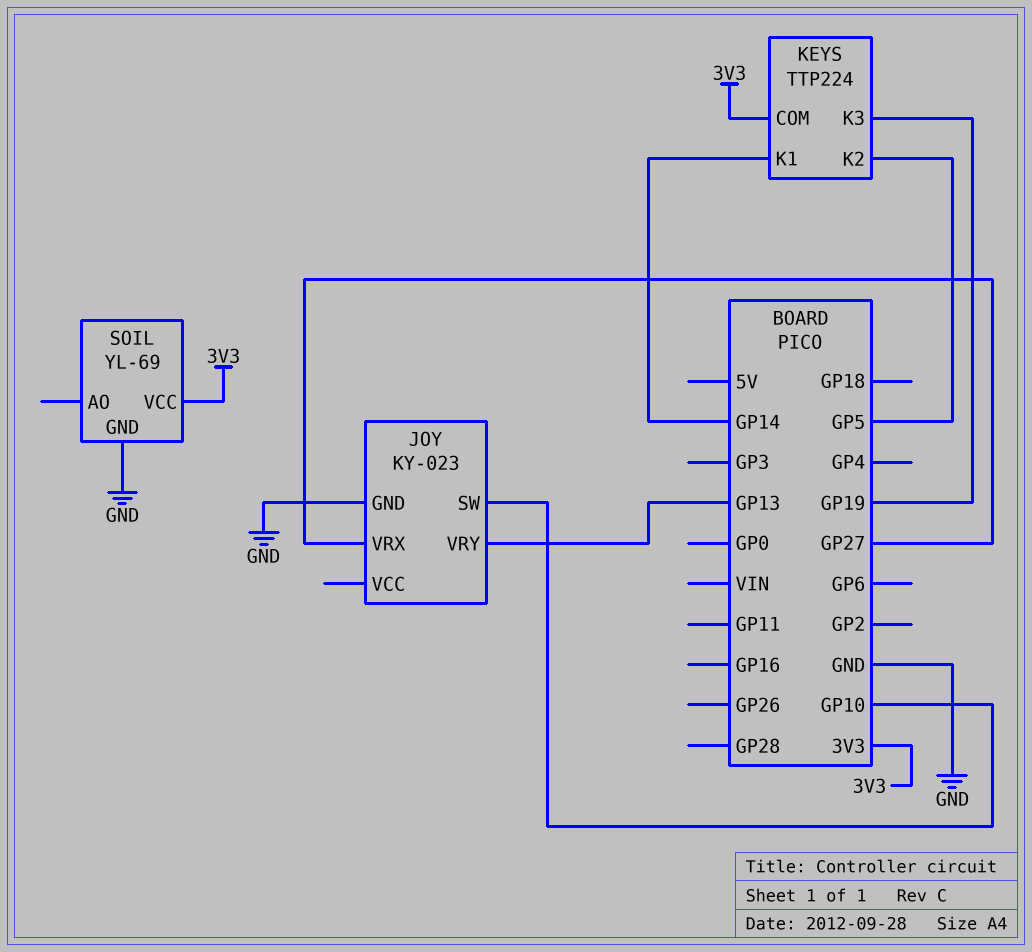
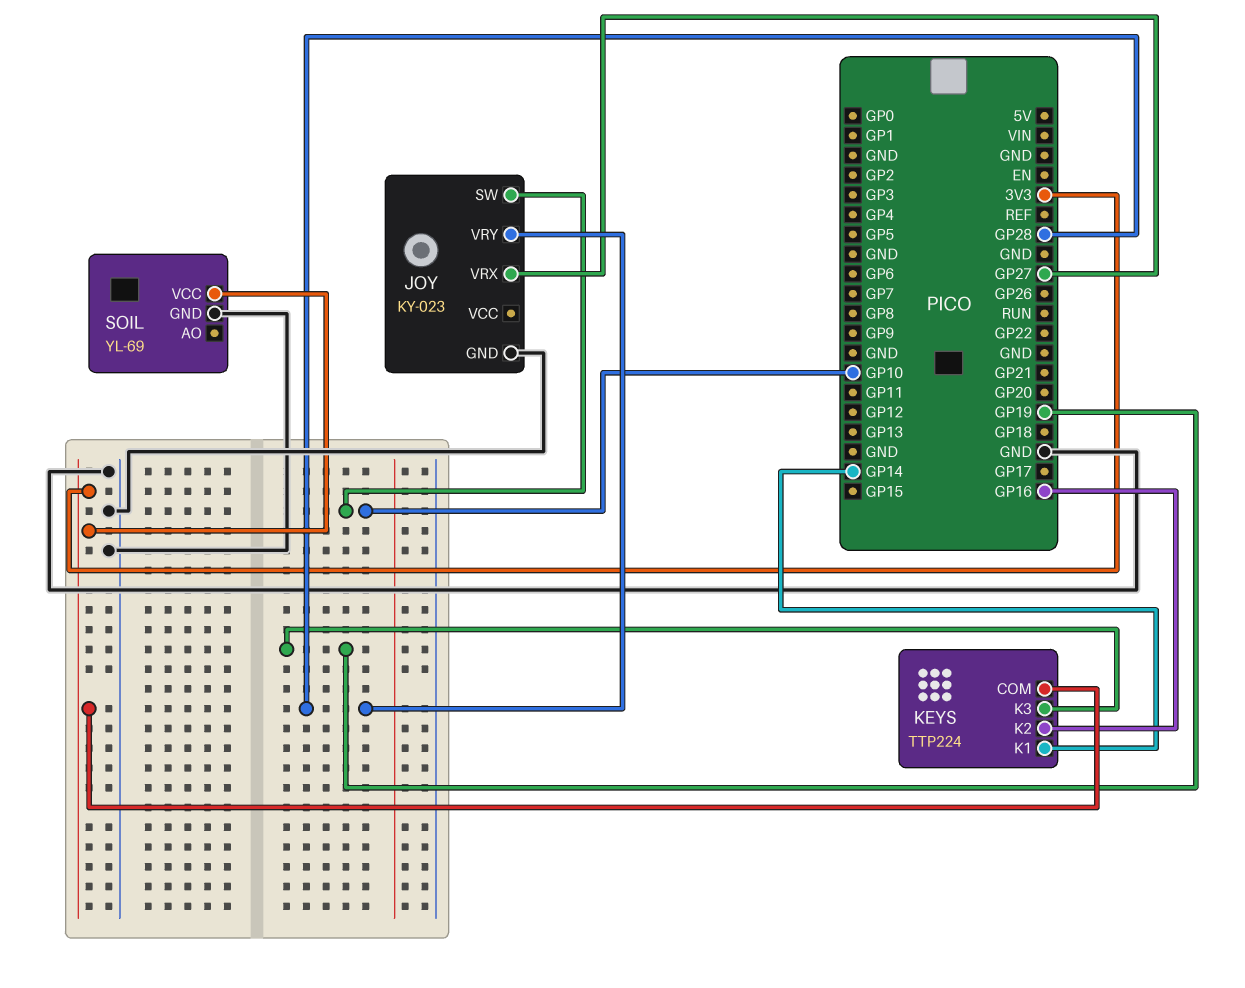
JOY pin VRY: GP13 -> GP28
KEYS pin K2: GP5 -> GP16

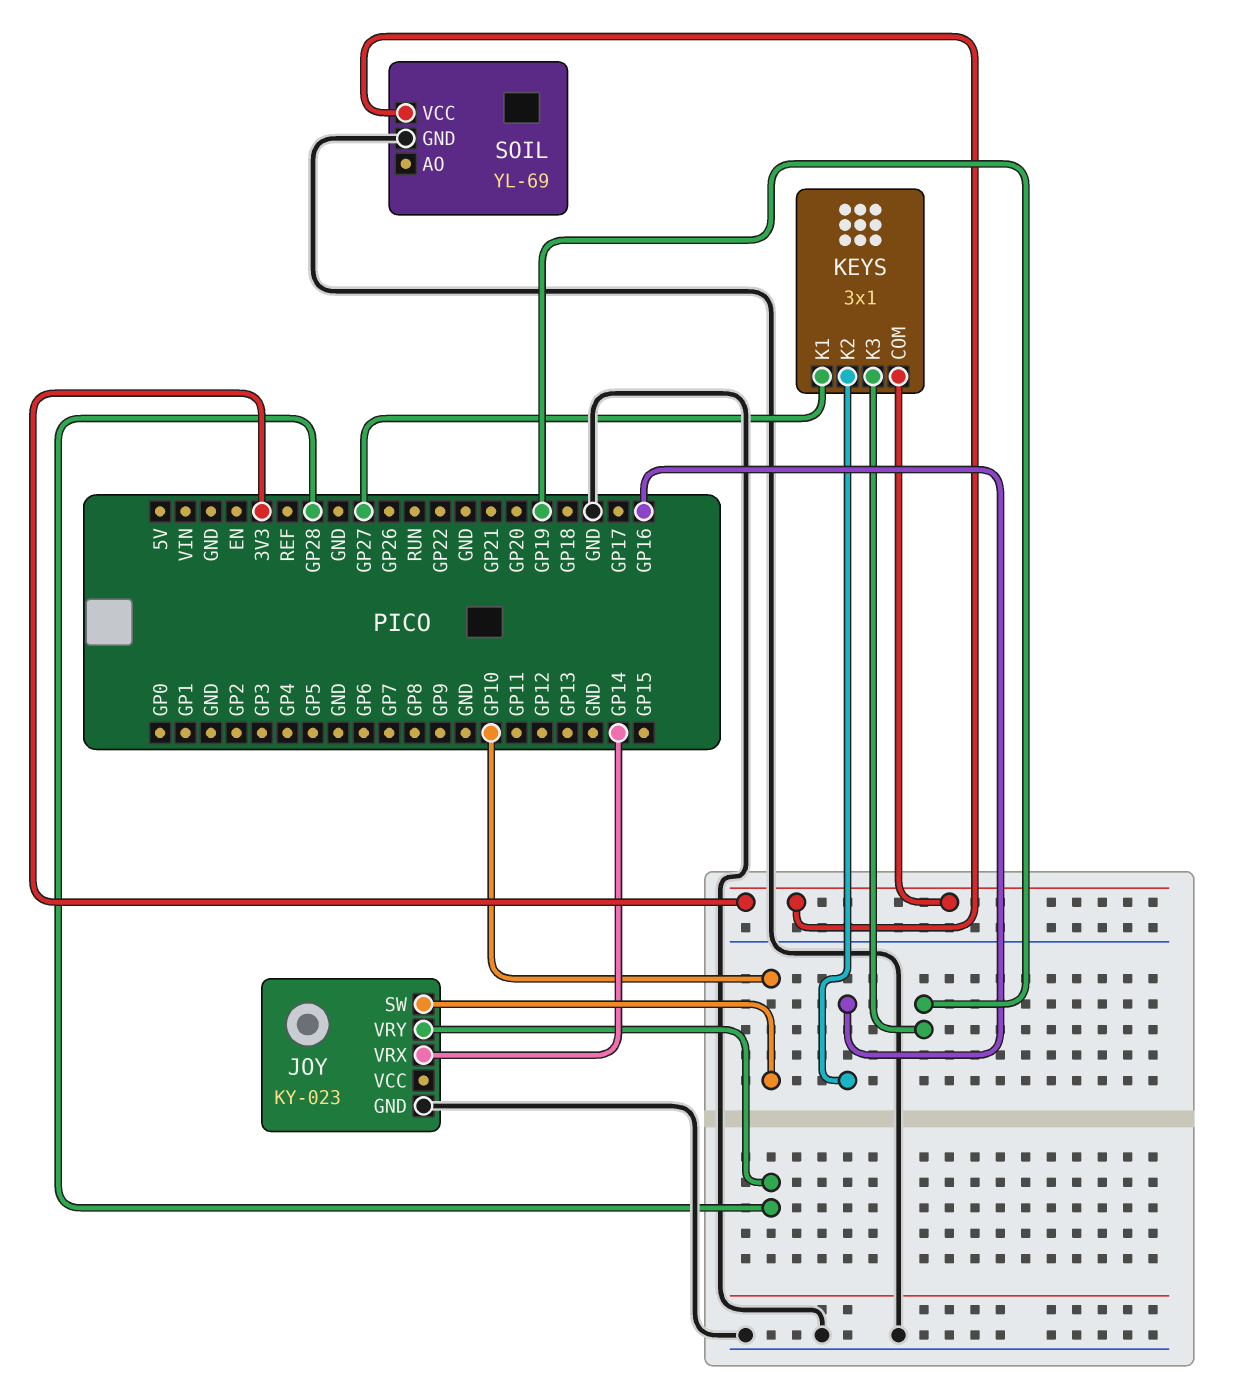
JOY pin VRX: GP27 -> GP14
KEYS: TTP224 -> 3x1
KEYS pin K1: GP14 -> GP27

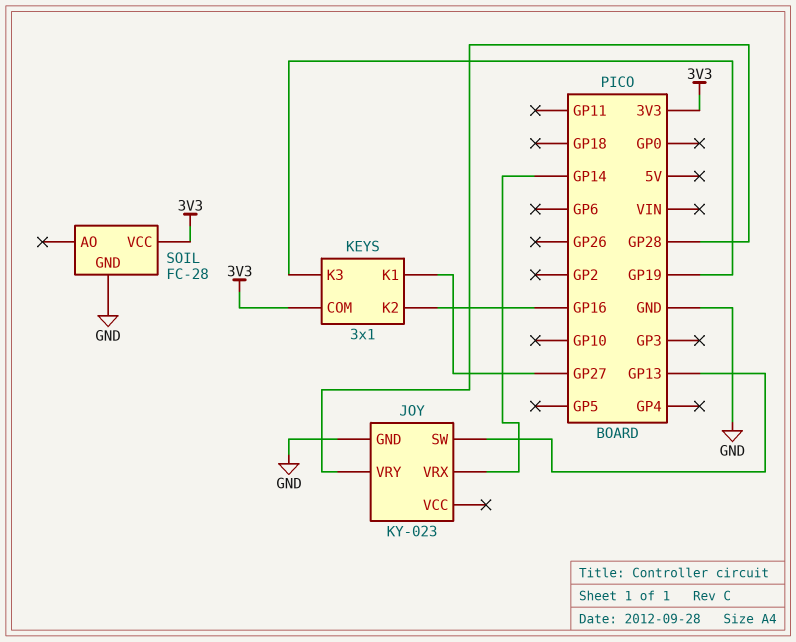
JOY pin SW: GP10 -> GP13
SOIL: YL-69 -> FC-28

